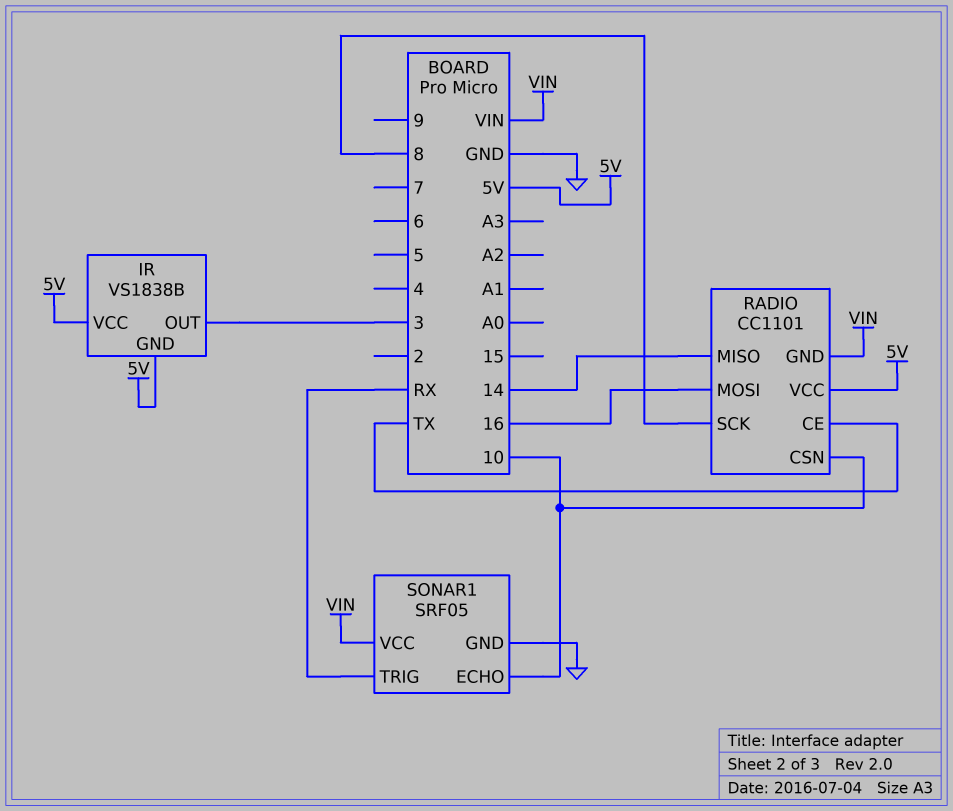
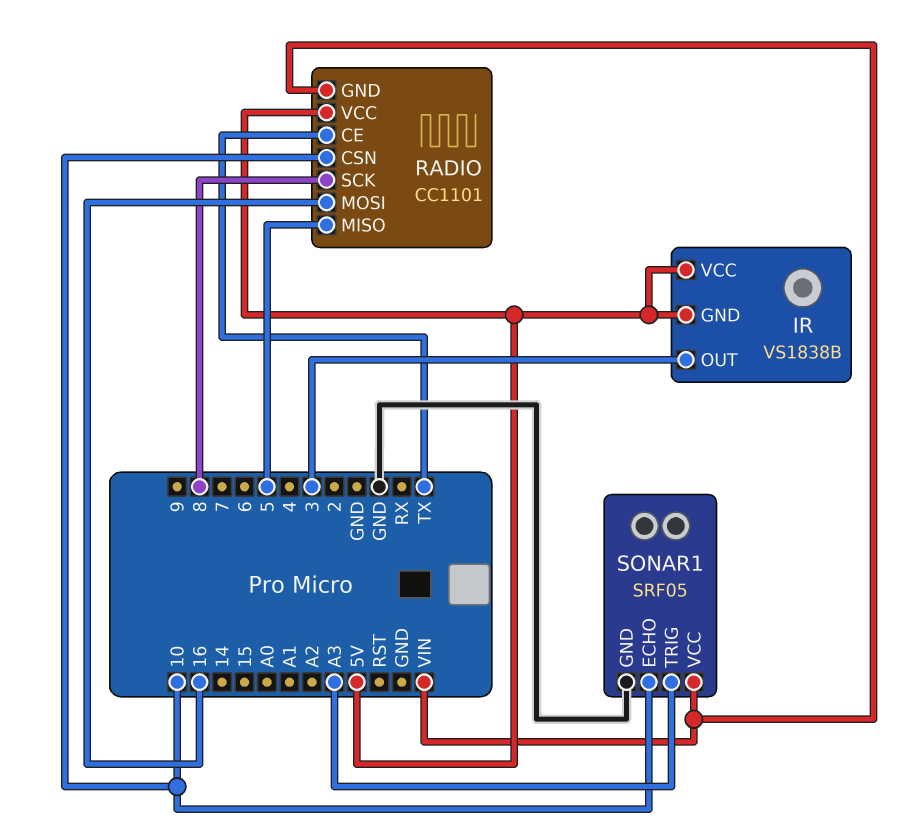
RADIO pin MISO: 14 -> 5
SONAR1 pin TRIG: RX -> A3

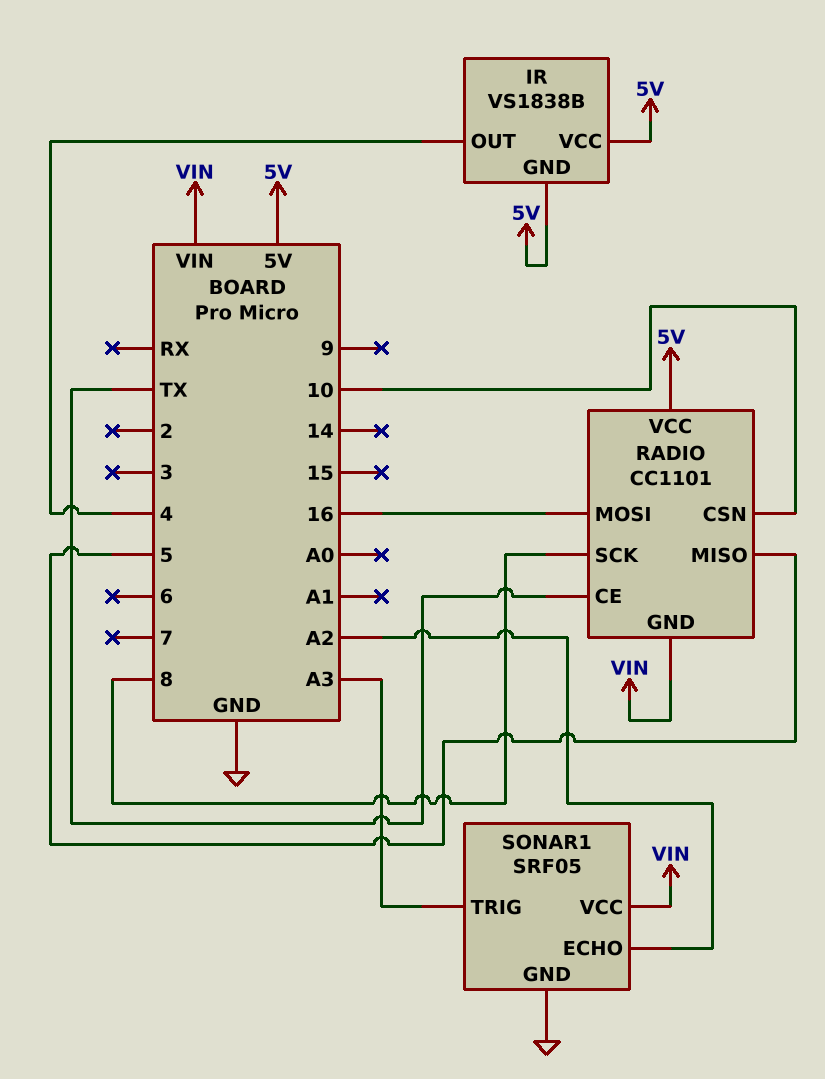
IR pin OUT: 3 -> 4
SONAR1 pin ECHO: 10 -> A2

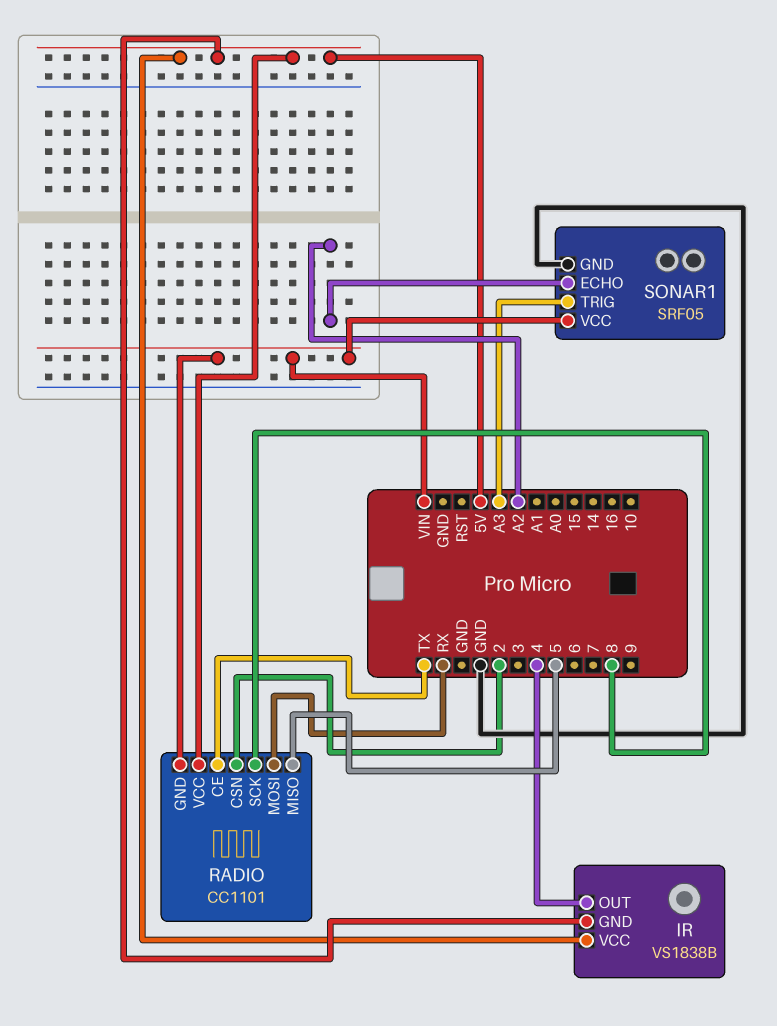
RADIO pin CSN: 10 -> 2
RADIO pin MOSI: 16 -> RX

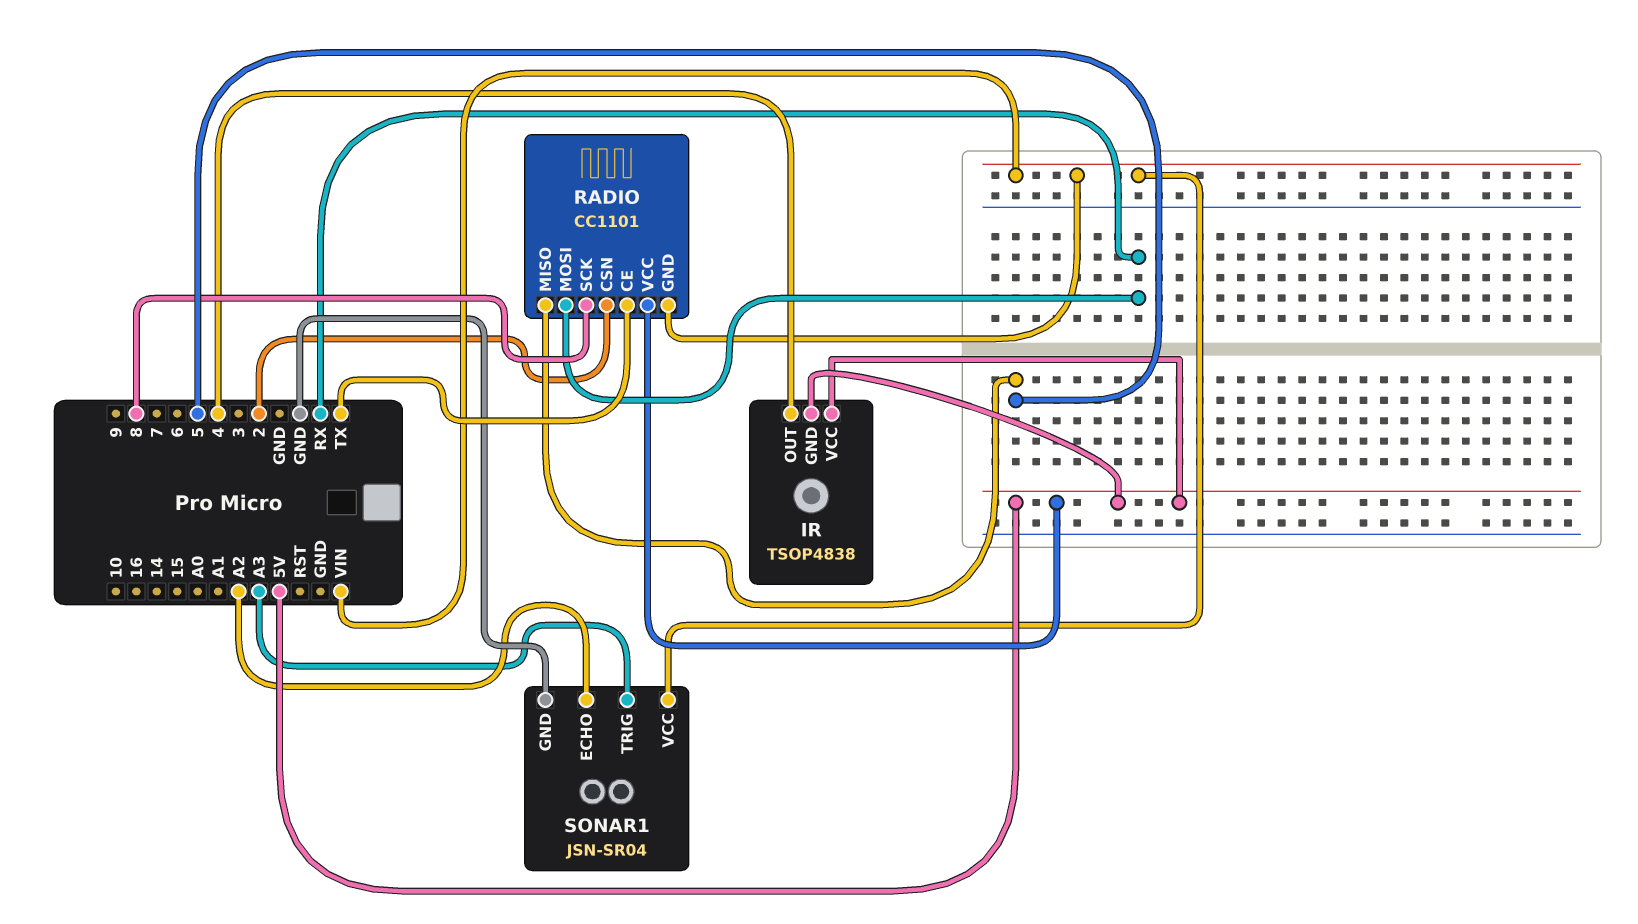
IR: VS1838B -> TSOP4838
SONAR1: SRF05 -> JSN-SR04

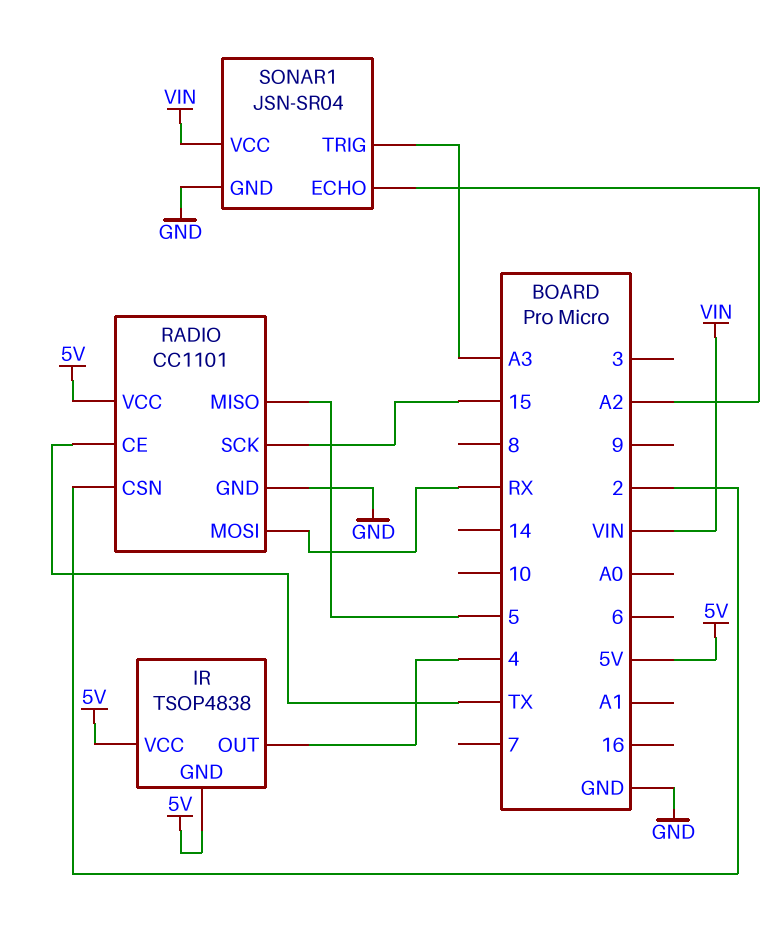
RADIO pin GND: VIN -> GND
RADIO pin SCK: 8 -> 15

